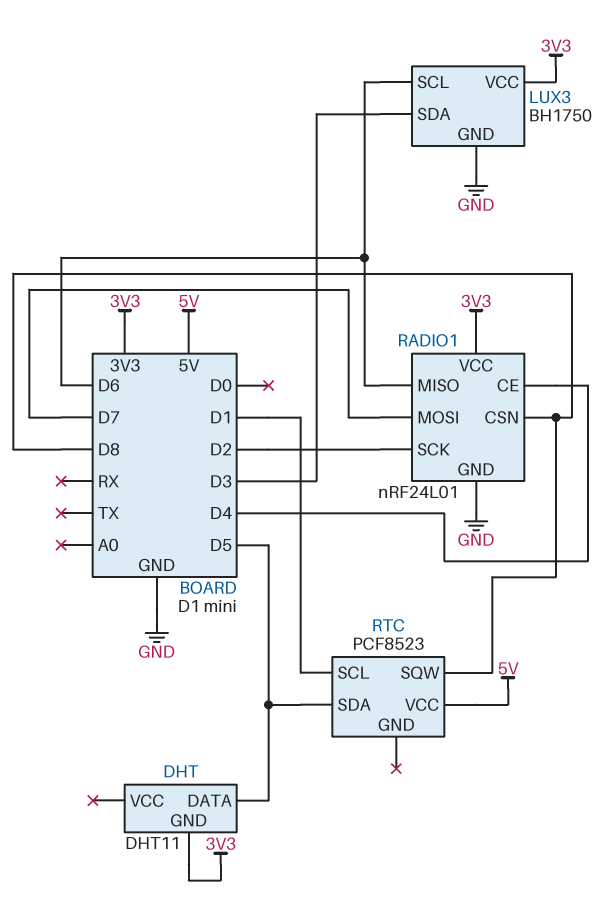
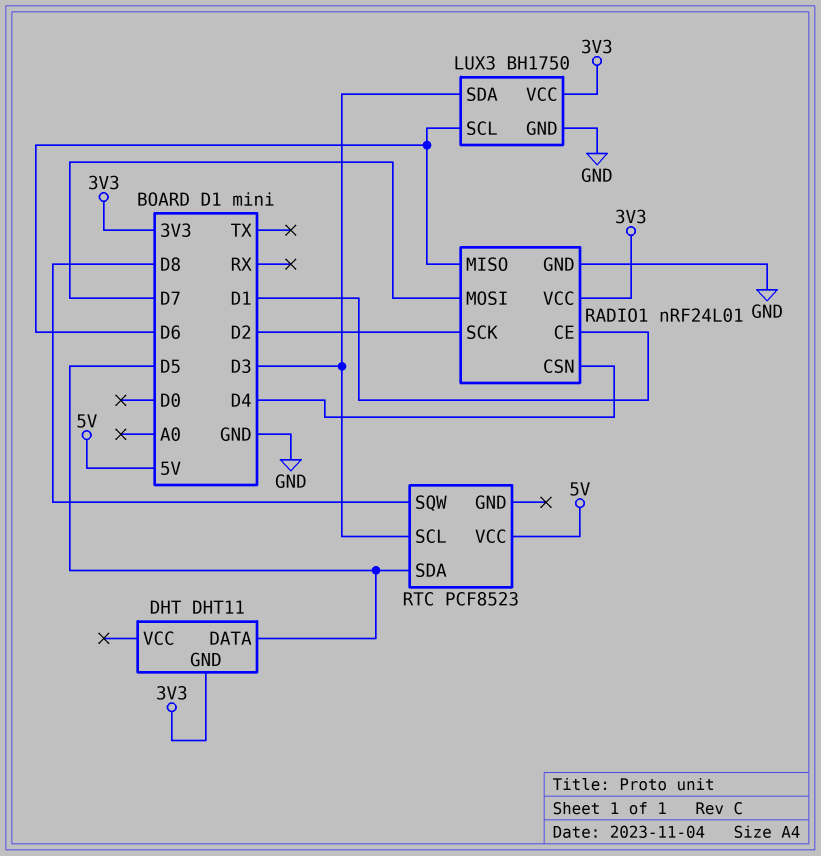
RADIO1 pin CE: D4 -> D1
RADIO1 pin CSN: D8 -> D4
RTC pin SCL: D1 -> D3

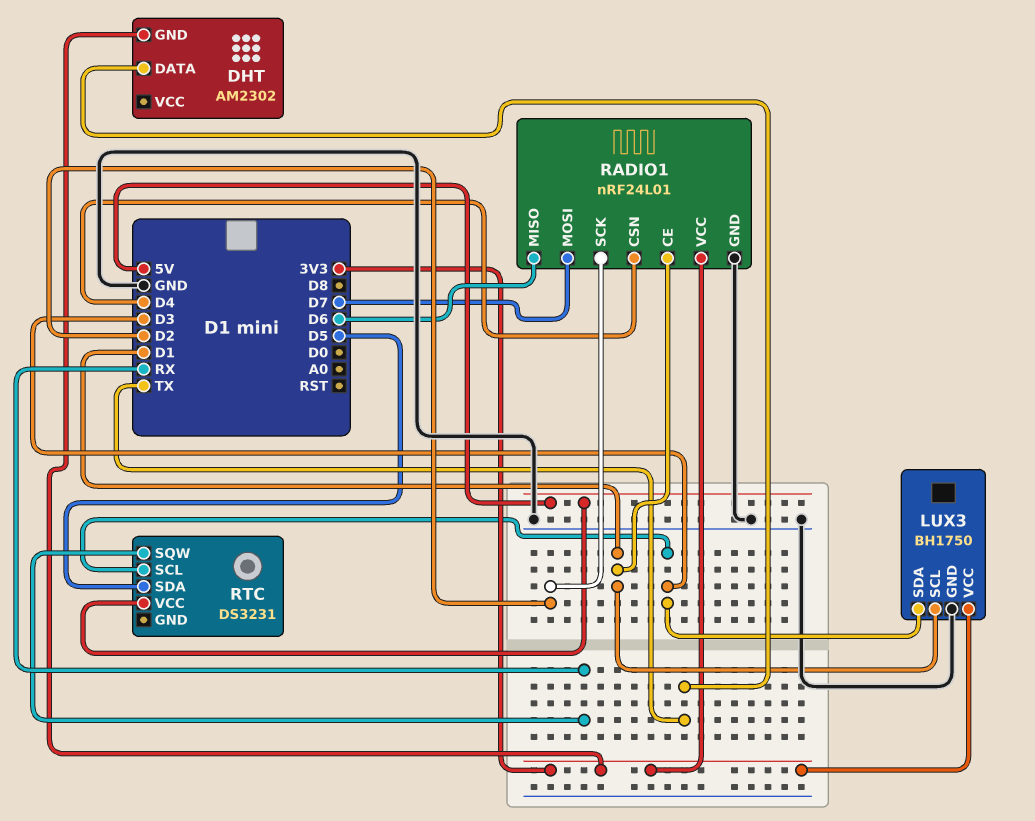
DHT: DHT11 -> AM2302
DHT pin DATA: D5 -> TX
LUX3 pin SCL: D6 -> D1
RTC: PCF8523 -> DS3231
RTC pin SQW: D8 -> RX

